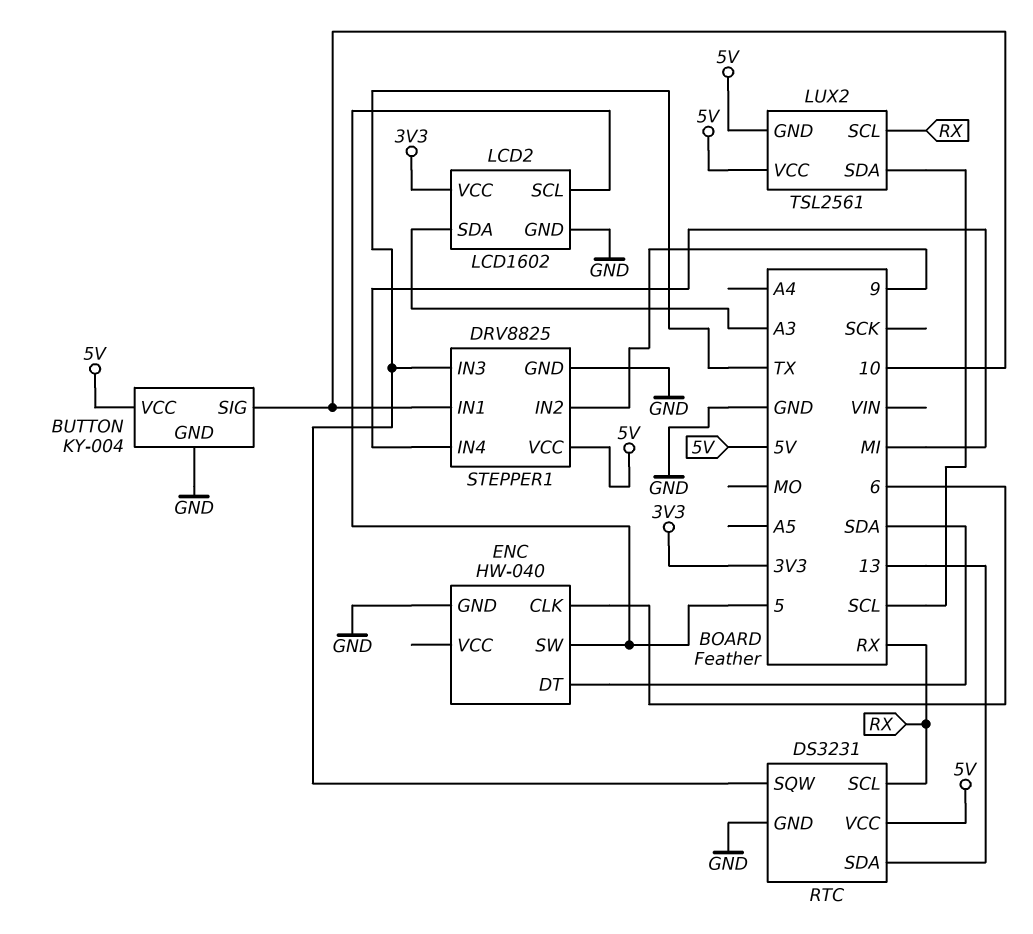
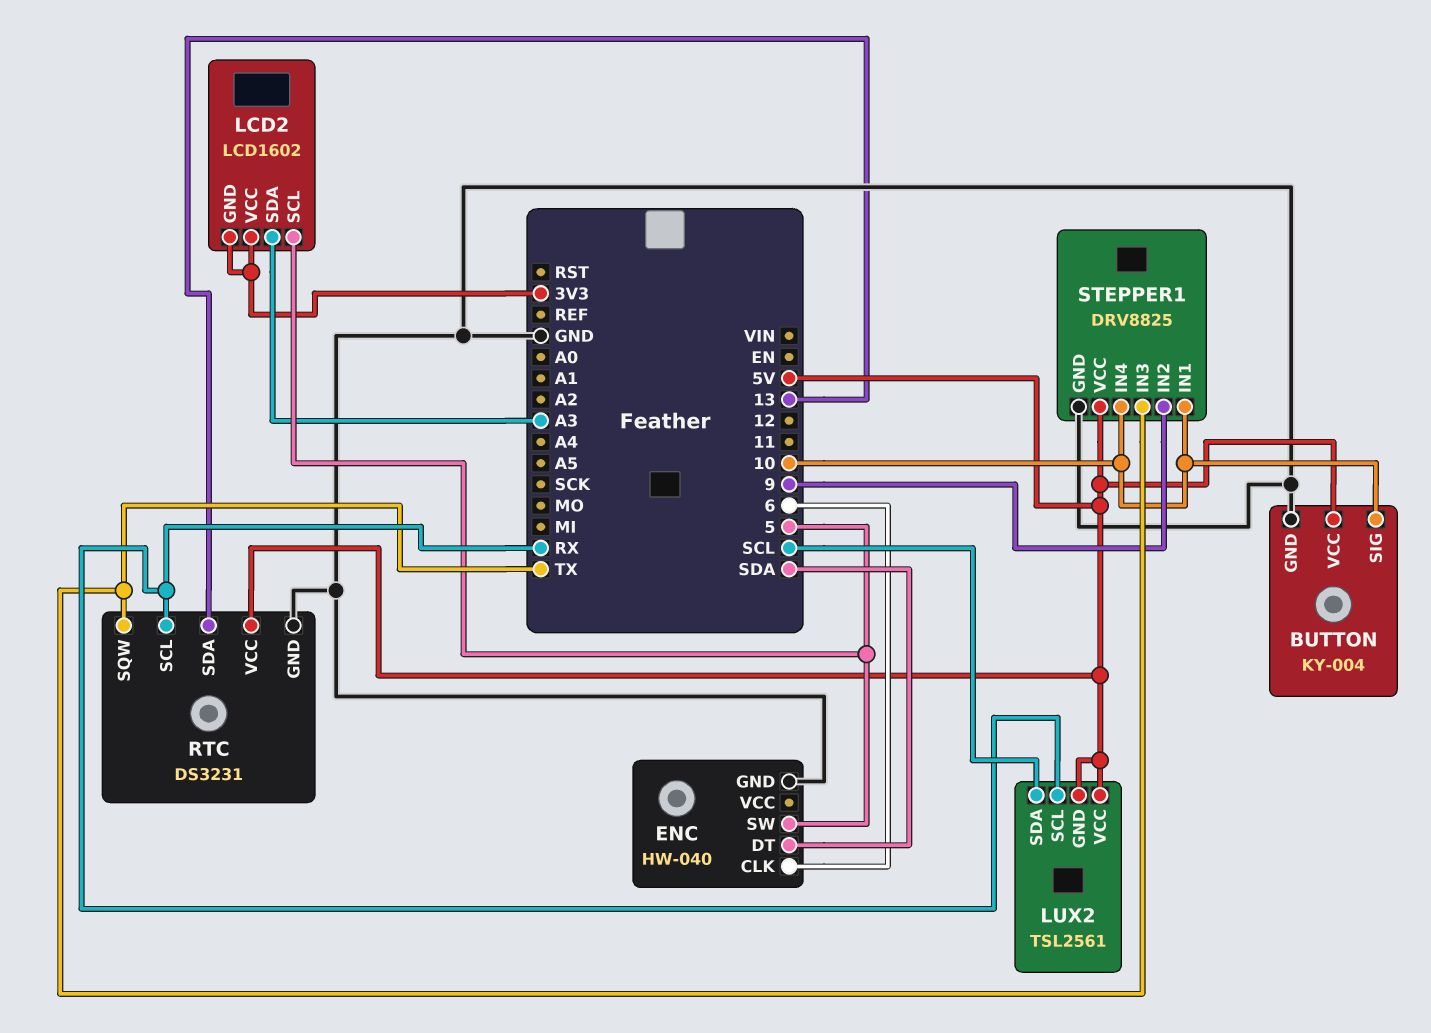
LCD2 pin GND: GND -> 3V3
STEPPER1 pin IN4: MI -> 10

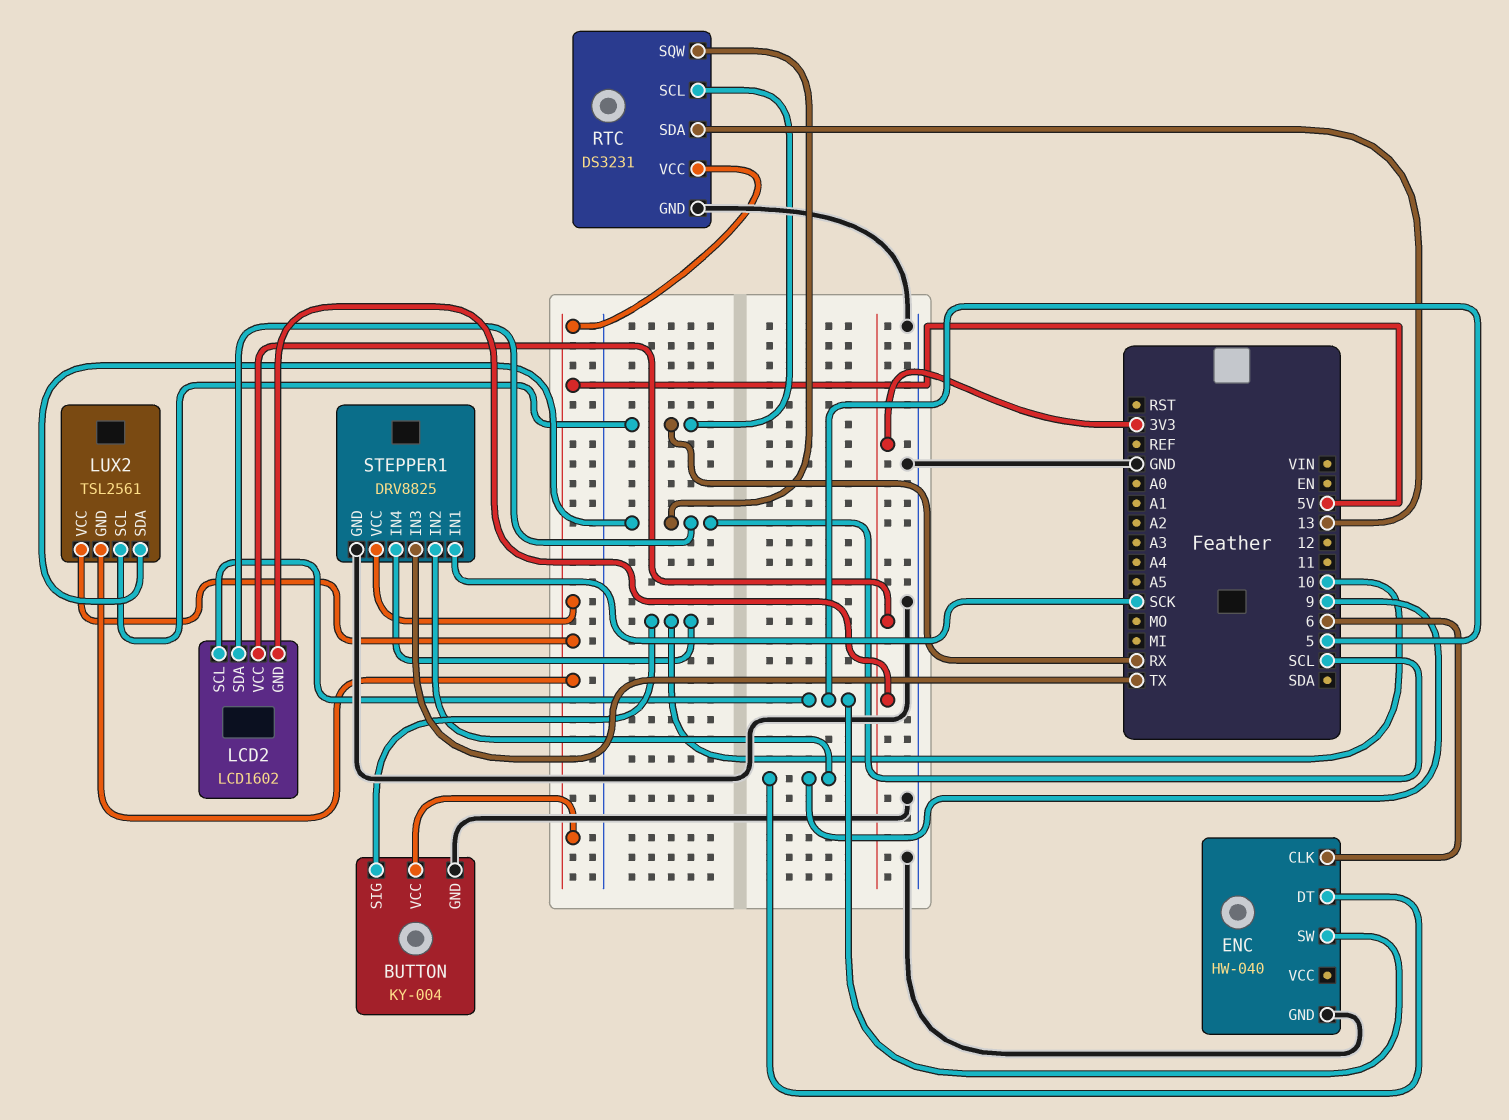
ENC pin DT: SDA -> 9
LCD2 pin SDA: A3 -> SCL
RTC pin SQW: TX -> SCL
STEPPER1 pin IN1: 10 -> SCK

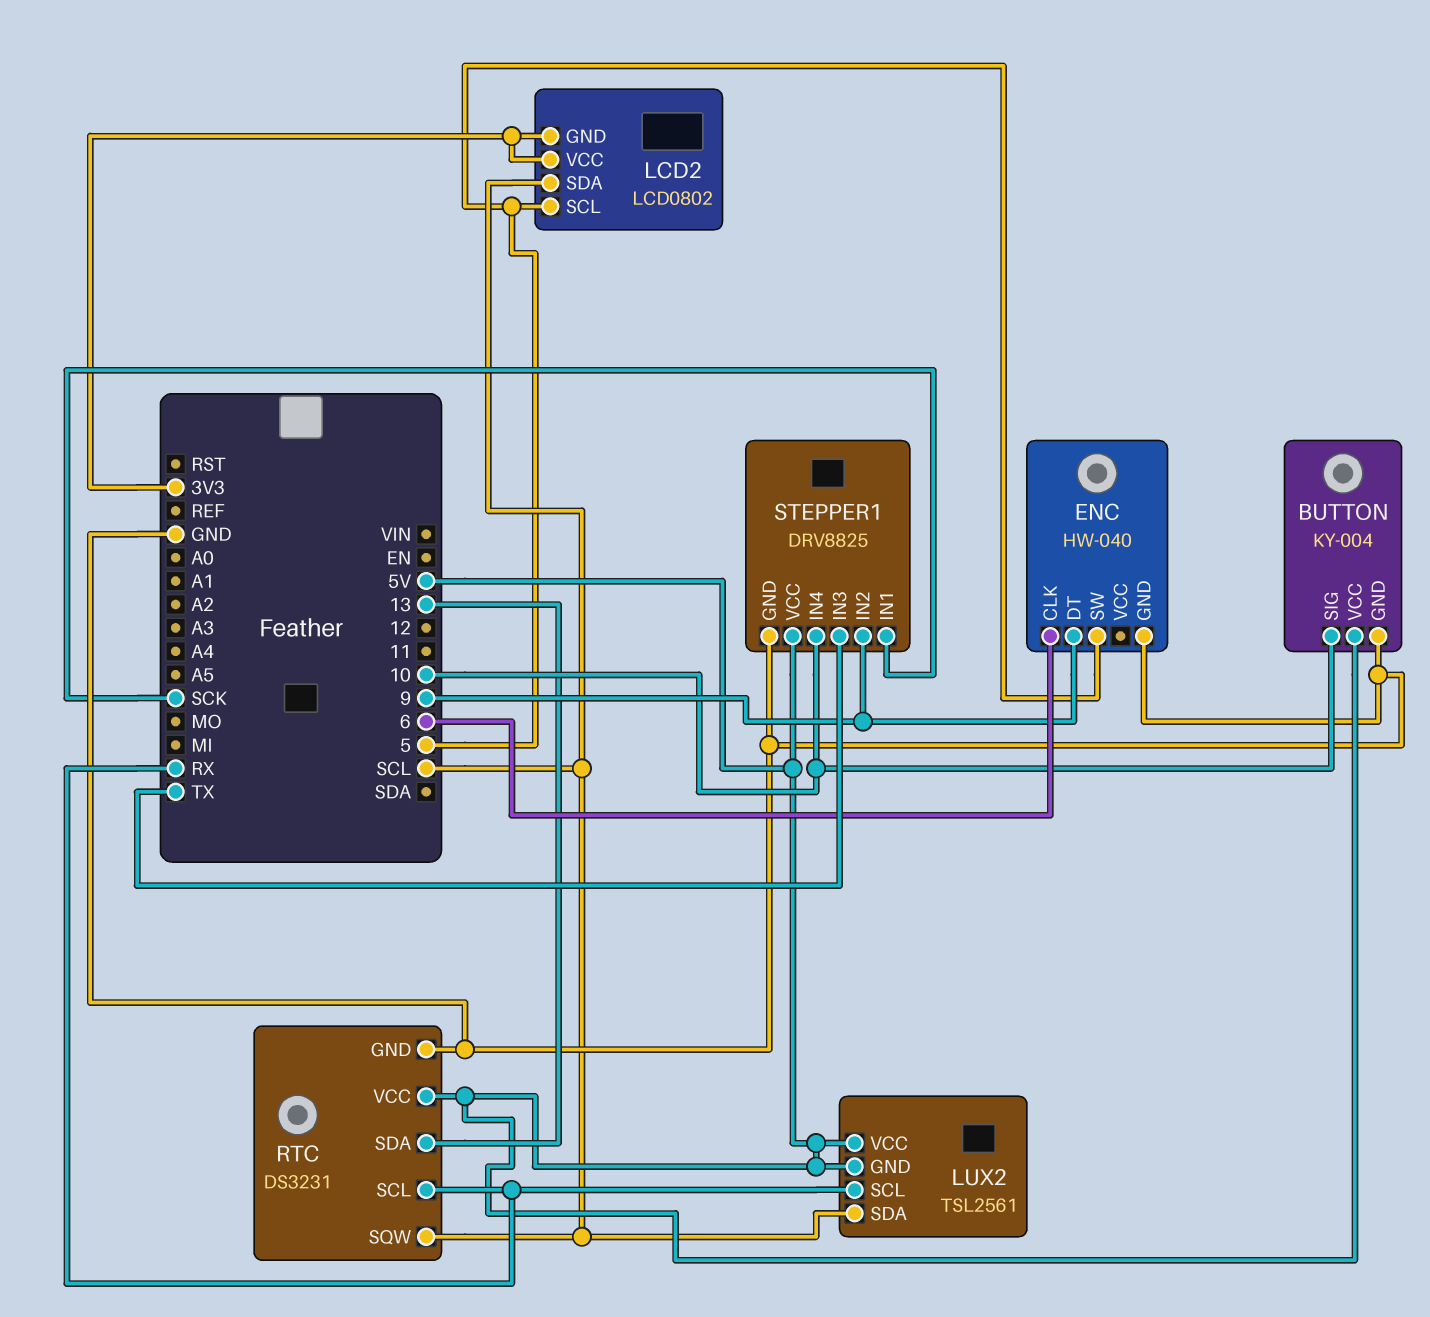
LCD2: LCD1602 -> LCD0802

